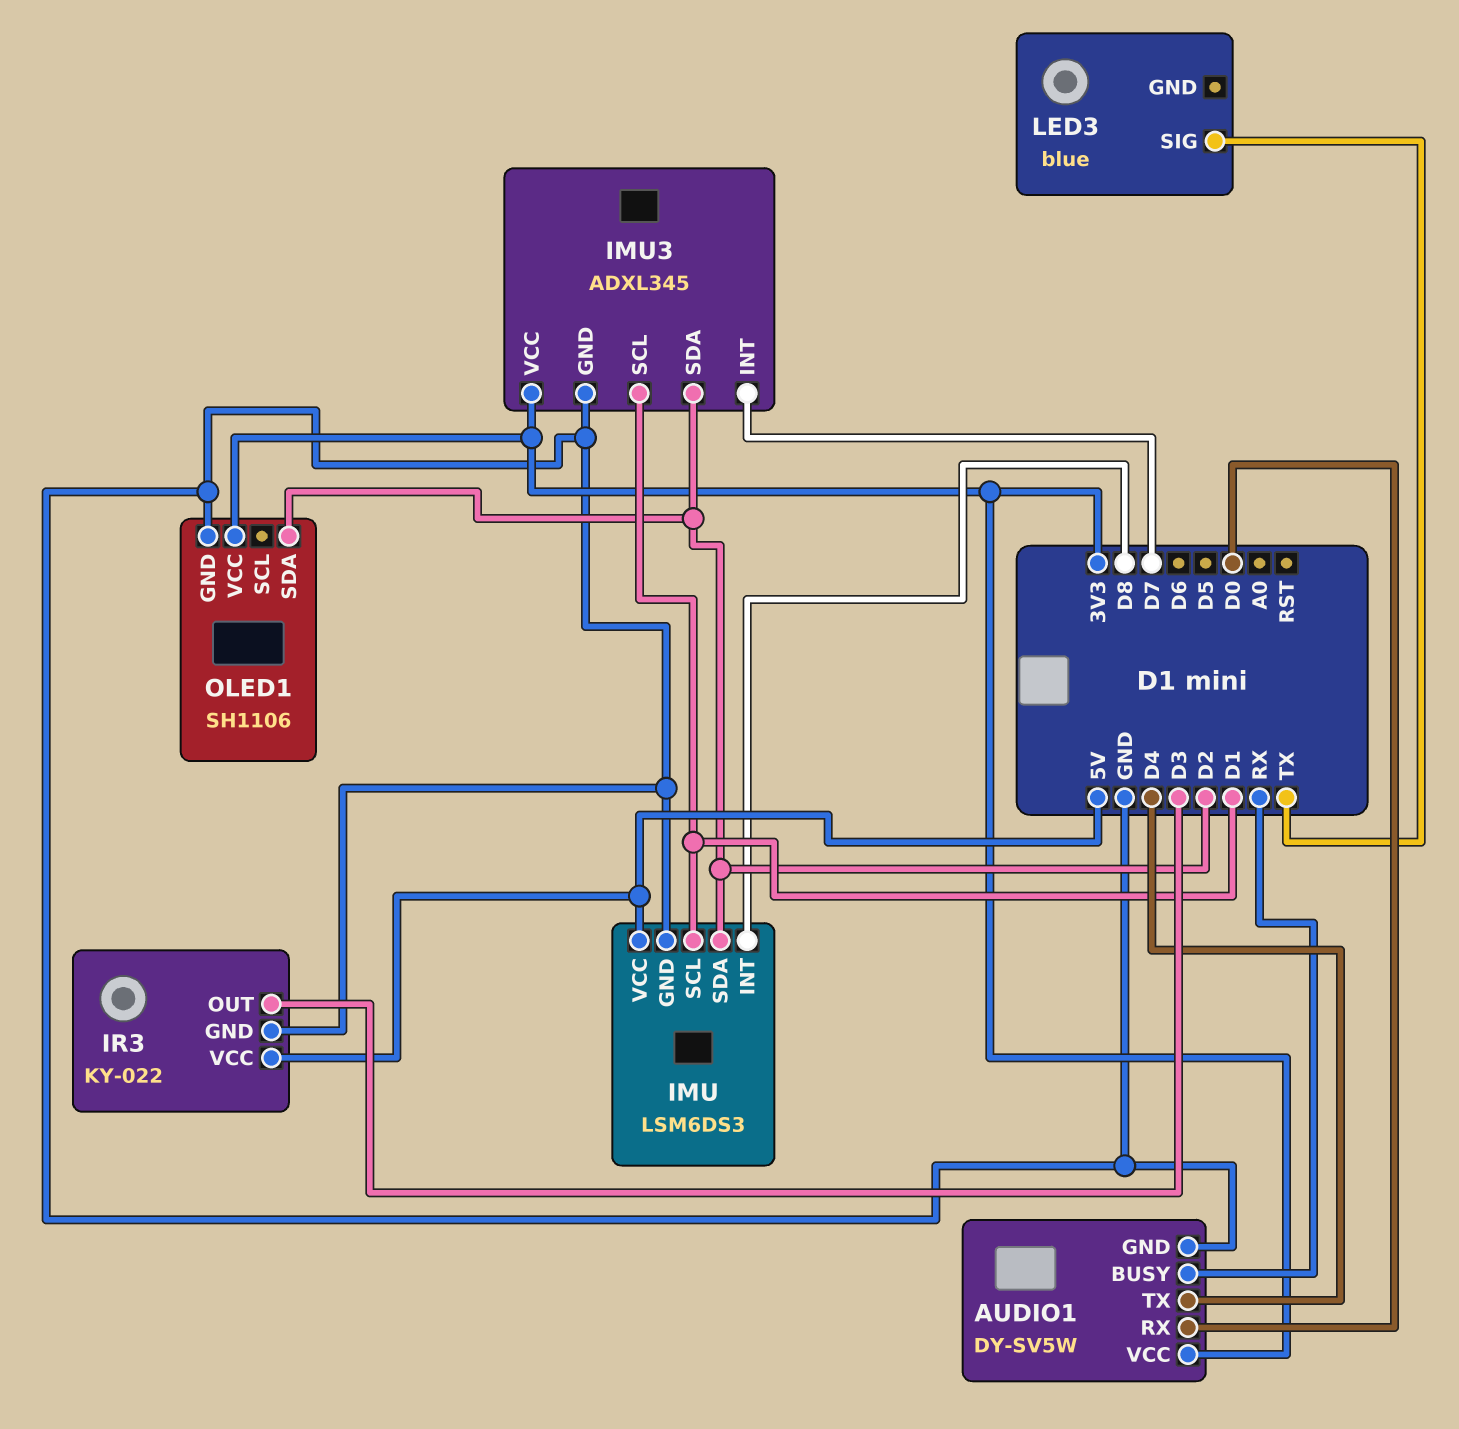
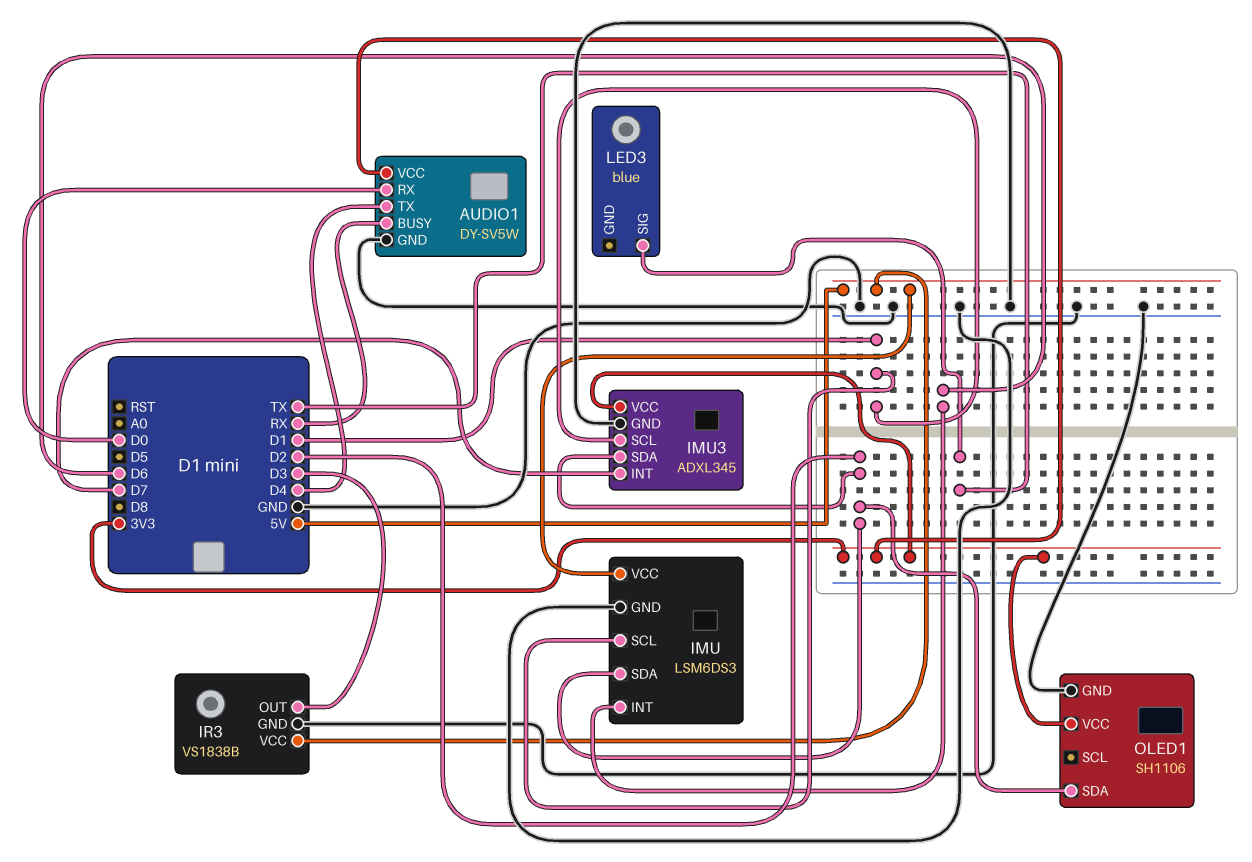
IMU pin INT: D8 -> D6
IR3: KY-022 -> VS1838B

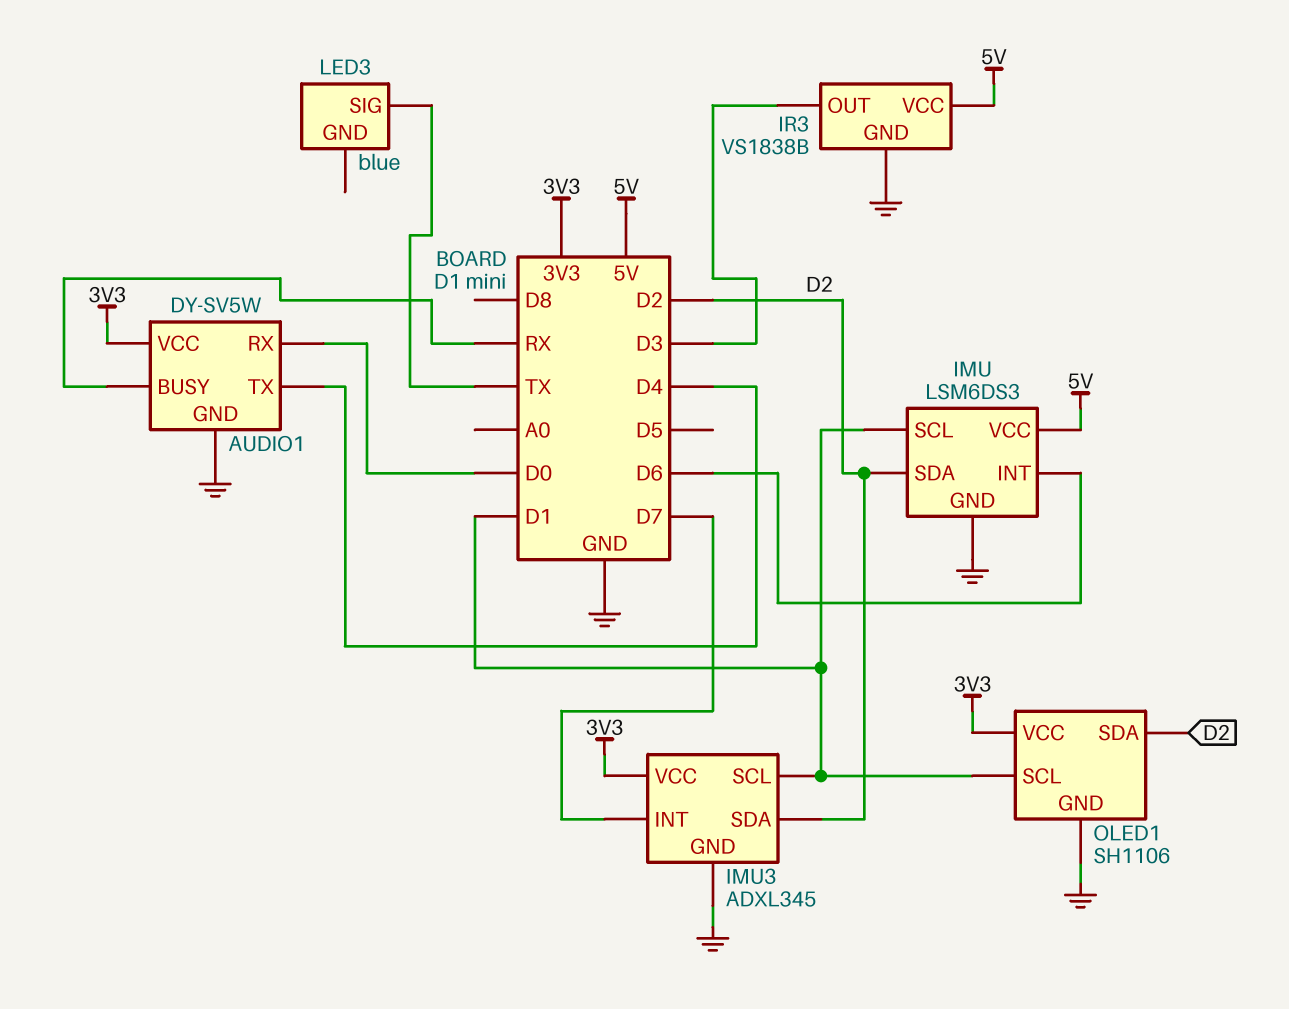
OLED1 pin SCL: none -> D1

